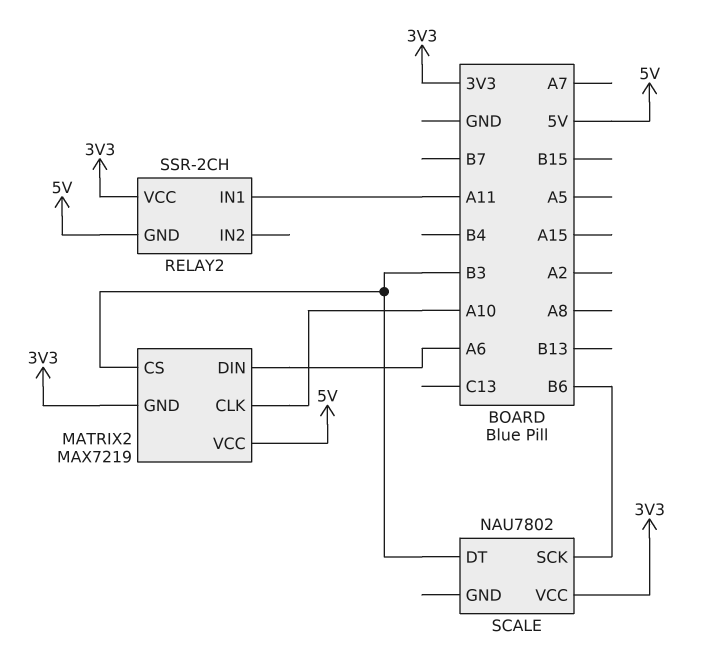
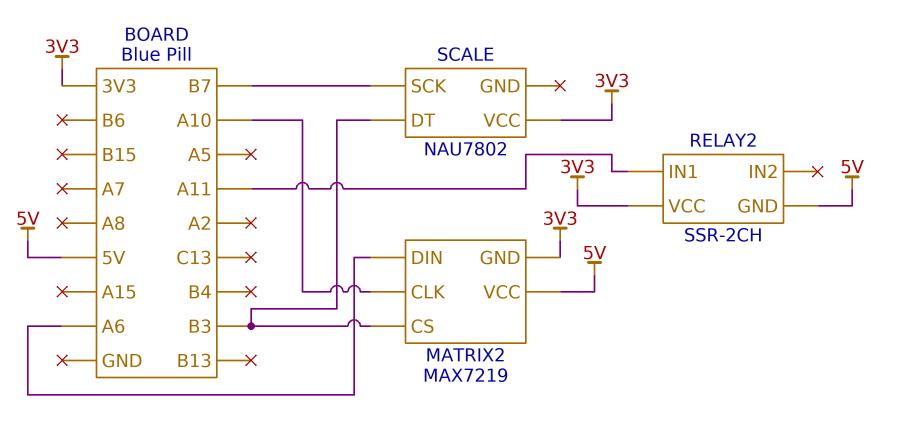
SCALE pin SCK: B6 -> B7

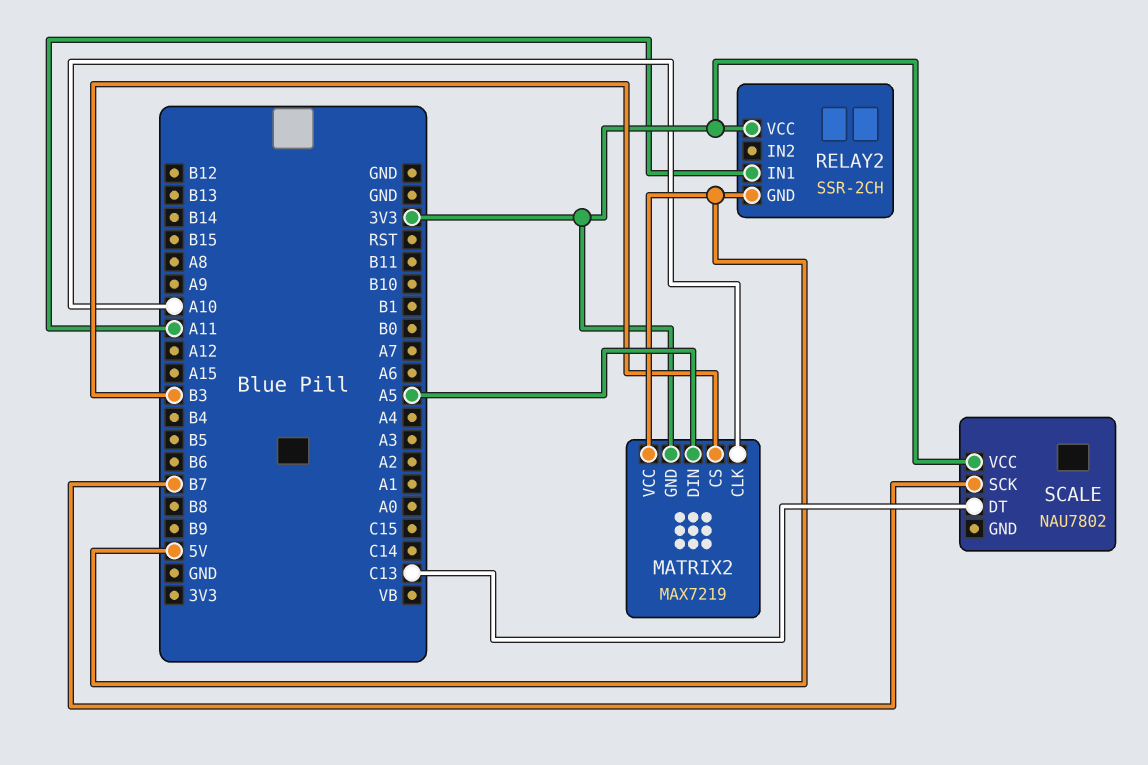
MATRIX2 pin DIN: A6 -> A5
SCALE pin DT: B3 -> C13

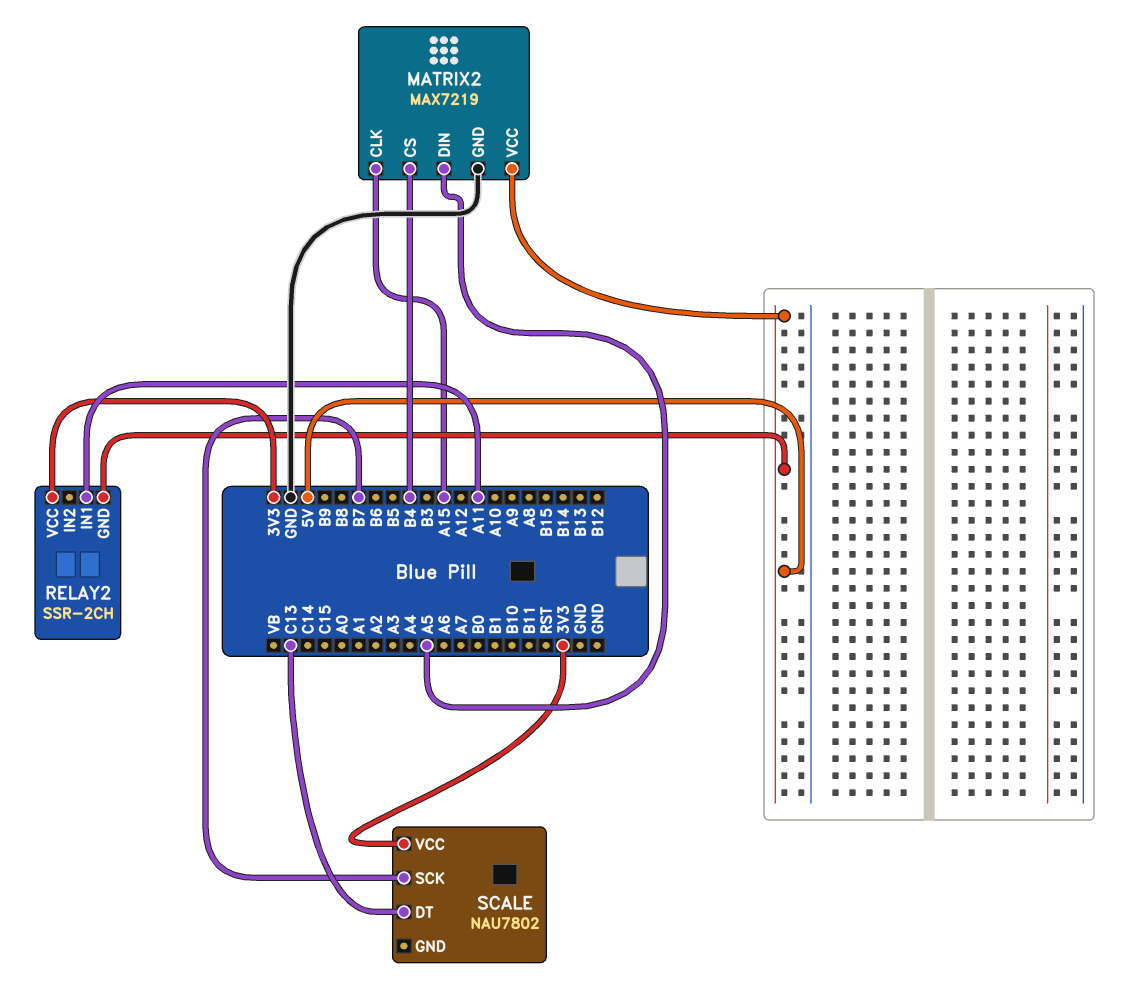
MATRIX2 pin CLK: A10 -> A15
MATRIX2 pin CS: B3 -> B4
MATRIX2 pin GND: 3V3 -> GND

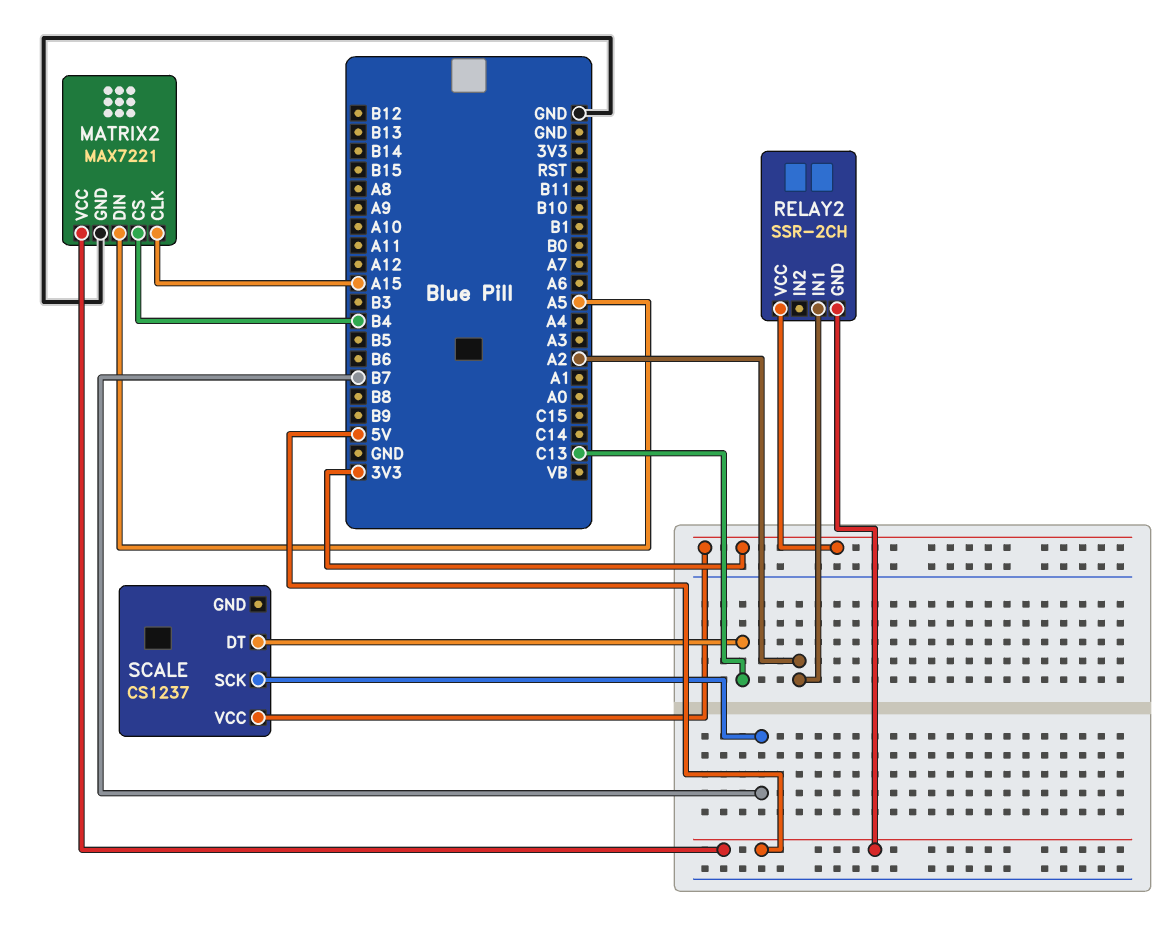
MATRIX2: MAX7219 -> MAX7221
RELAY2 pin IN1: A11 -> A2
SCALE: NAU7802 -> CS1237

